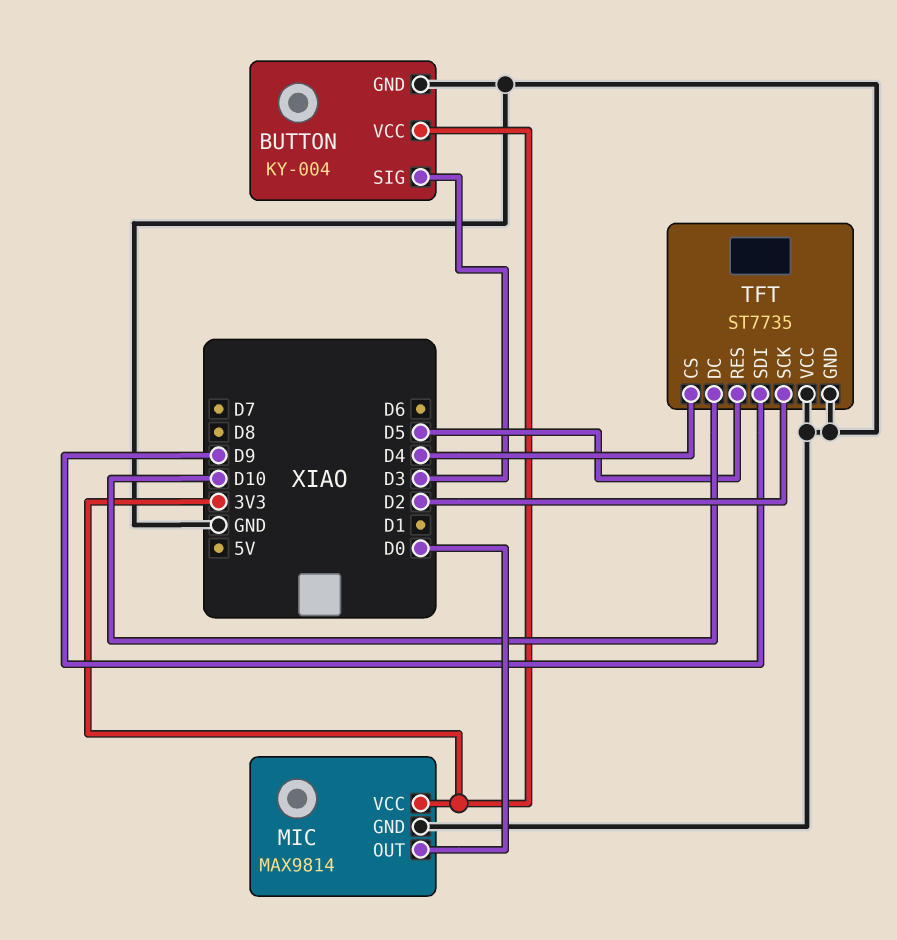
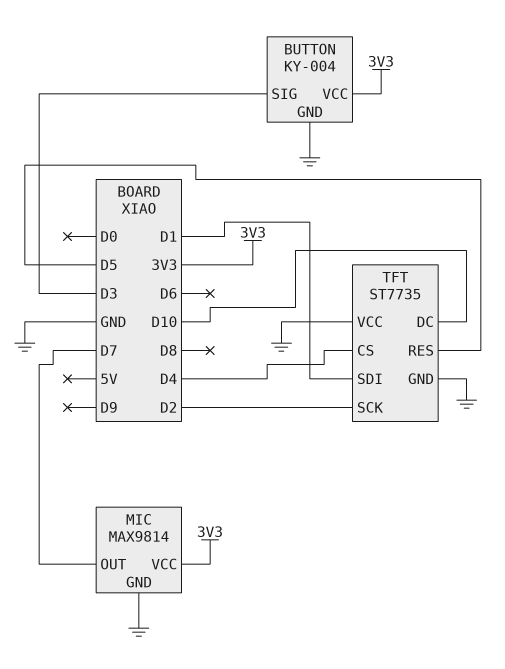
MIC pin OUT: D0 -> D7
TFT pin SDI: D9 -> D1

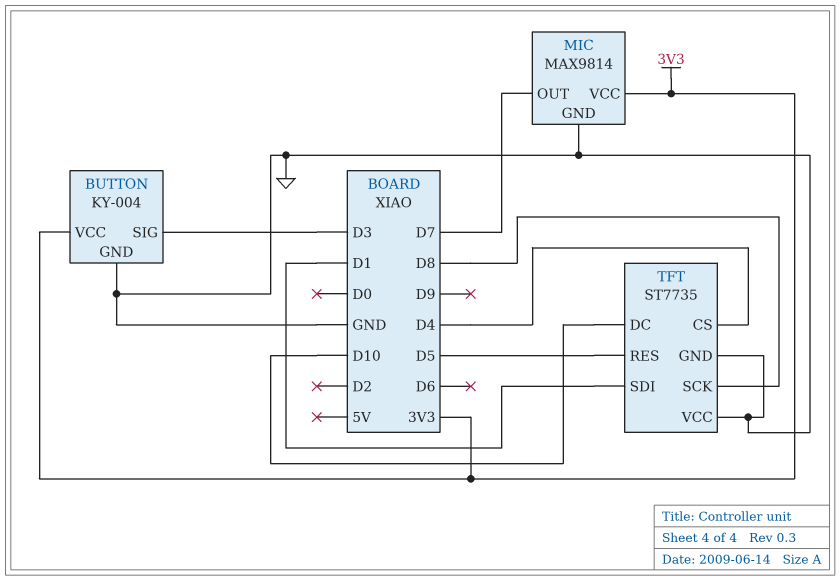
TFT pin SCK: D2 -> D8

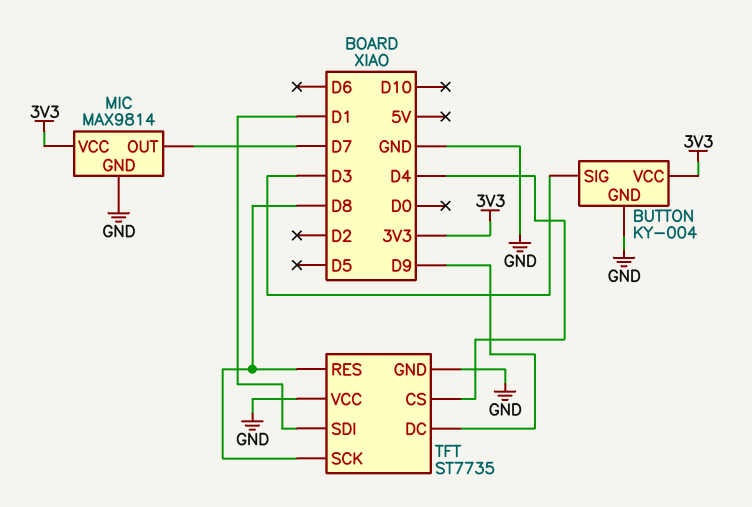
TFT pin DC: D10 -> D9
TFT pin RES: D5 -> D8

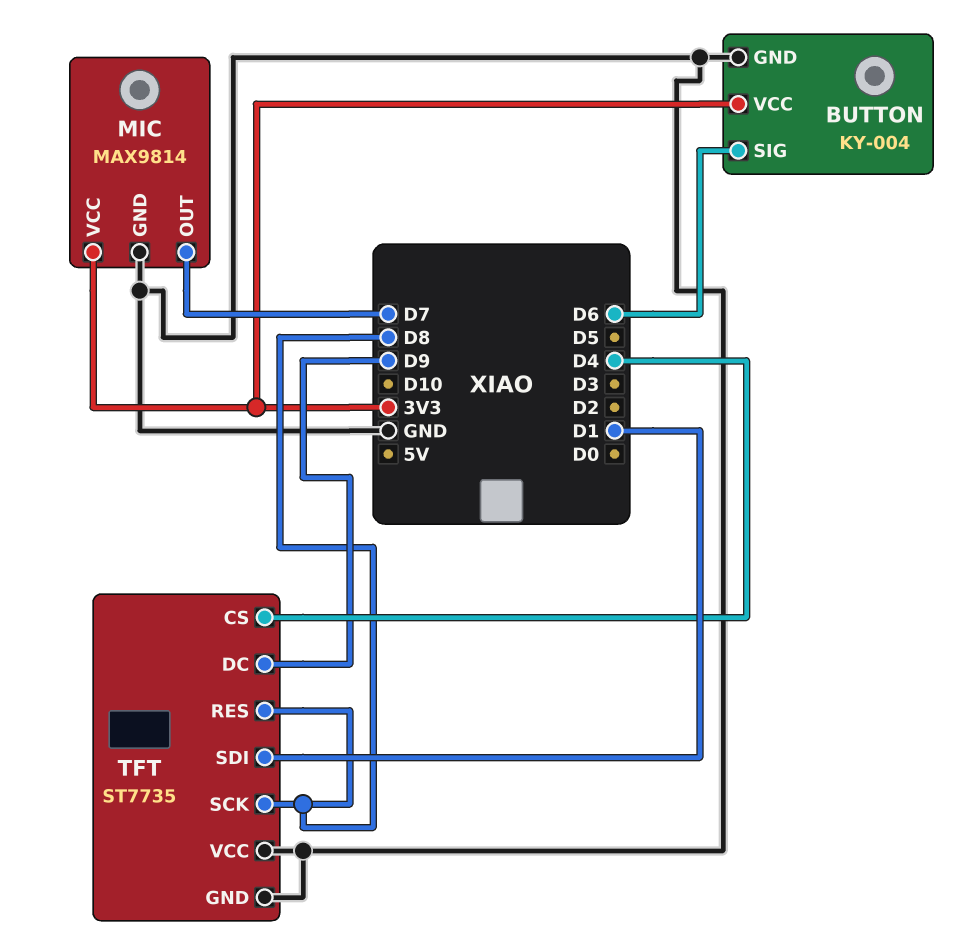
BUTTON pin SIG: D3 -> D6

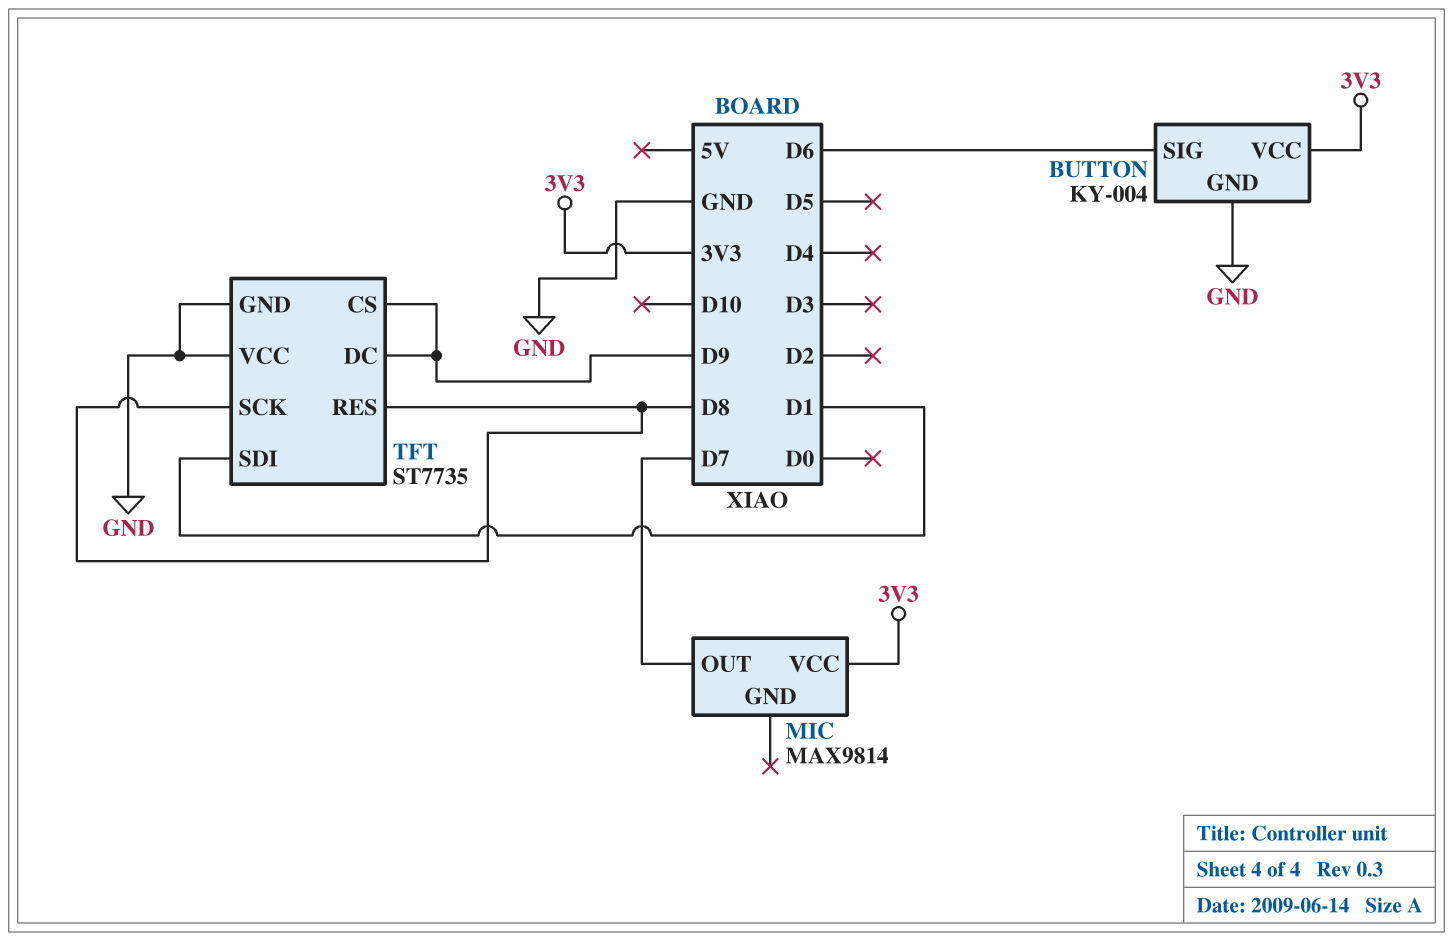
MIC pin GND: GND -> none
TFT pin CS: D4 -> D9

